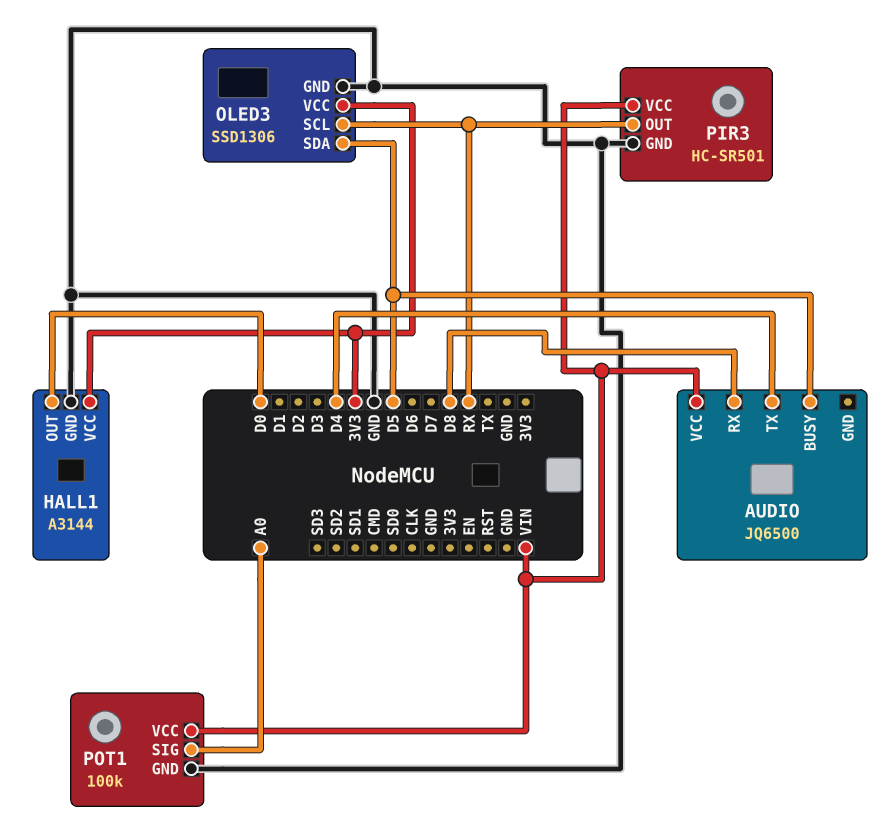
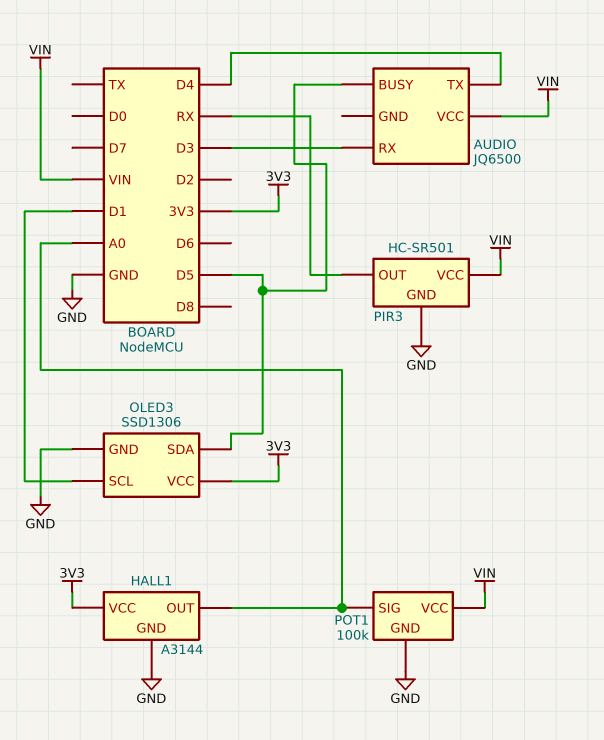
AUDIO pin RX: D8 -> D3
HALL1 pin OUT: D0 -> A0
OLED3 pin SCL: RX -> D1

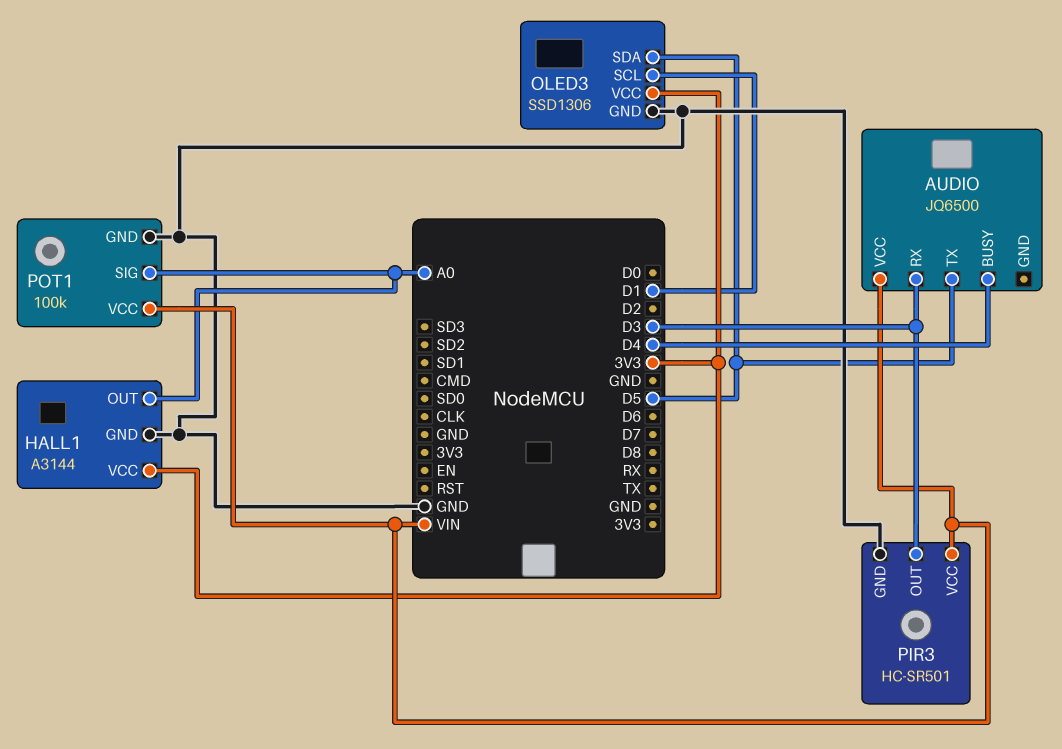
AUDIO pin BUSY: D5 -> D4
AUDIO pin TX: D4 -> D5
PIR3 pin OUT: RX -> D3

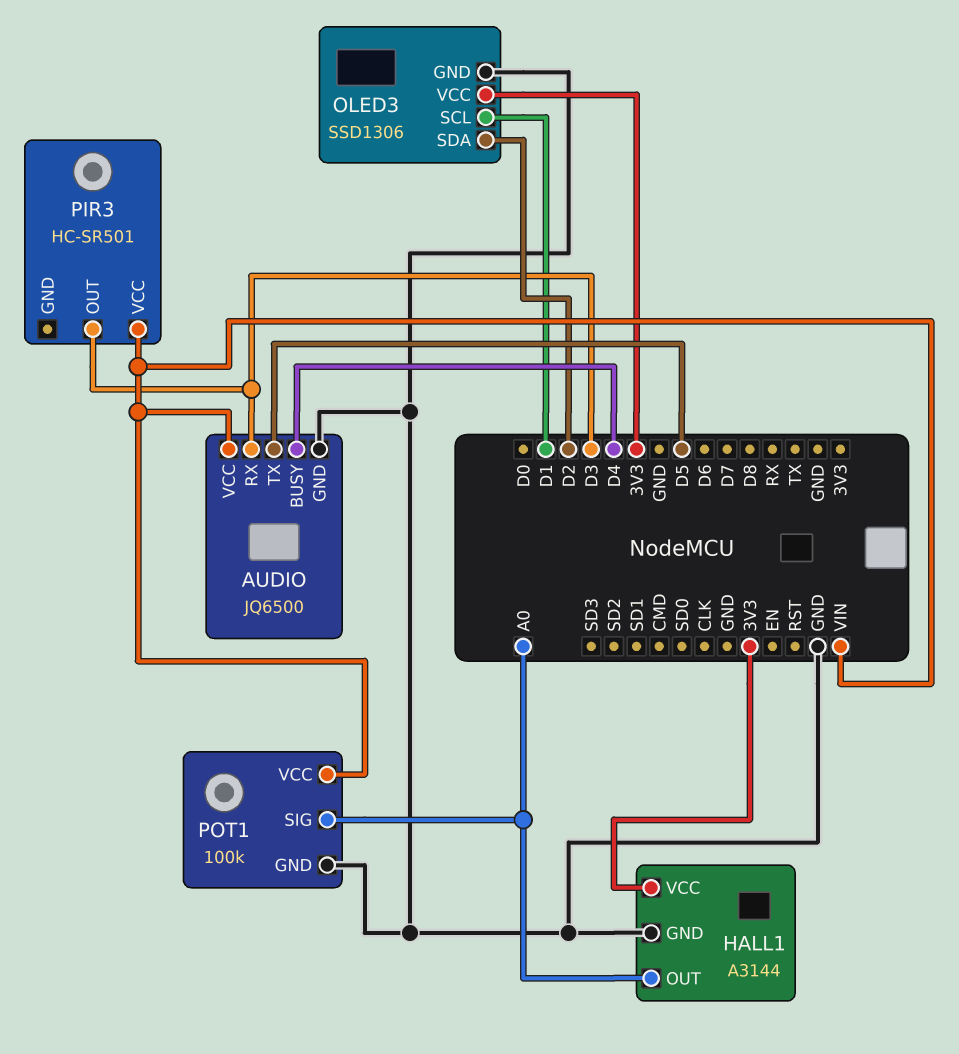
AUDIO pin GND: none -> GND
OLED3 pin SDA: D5 -> D2
PIR3 pin GND: GND -> none

